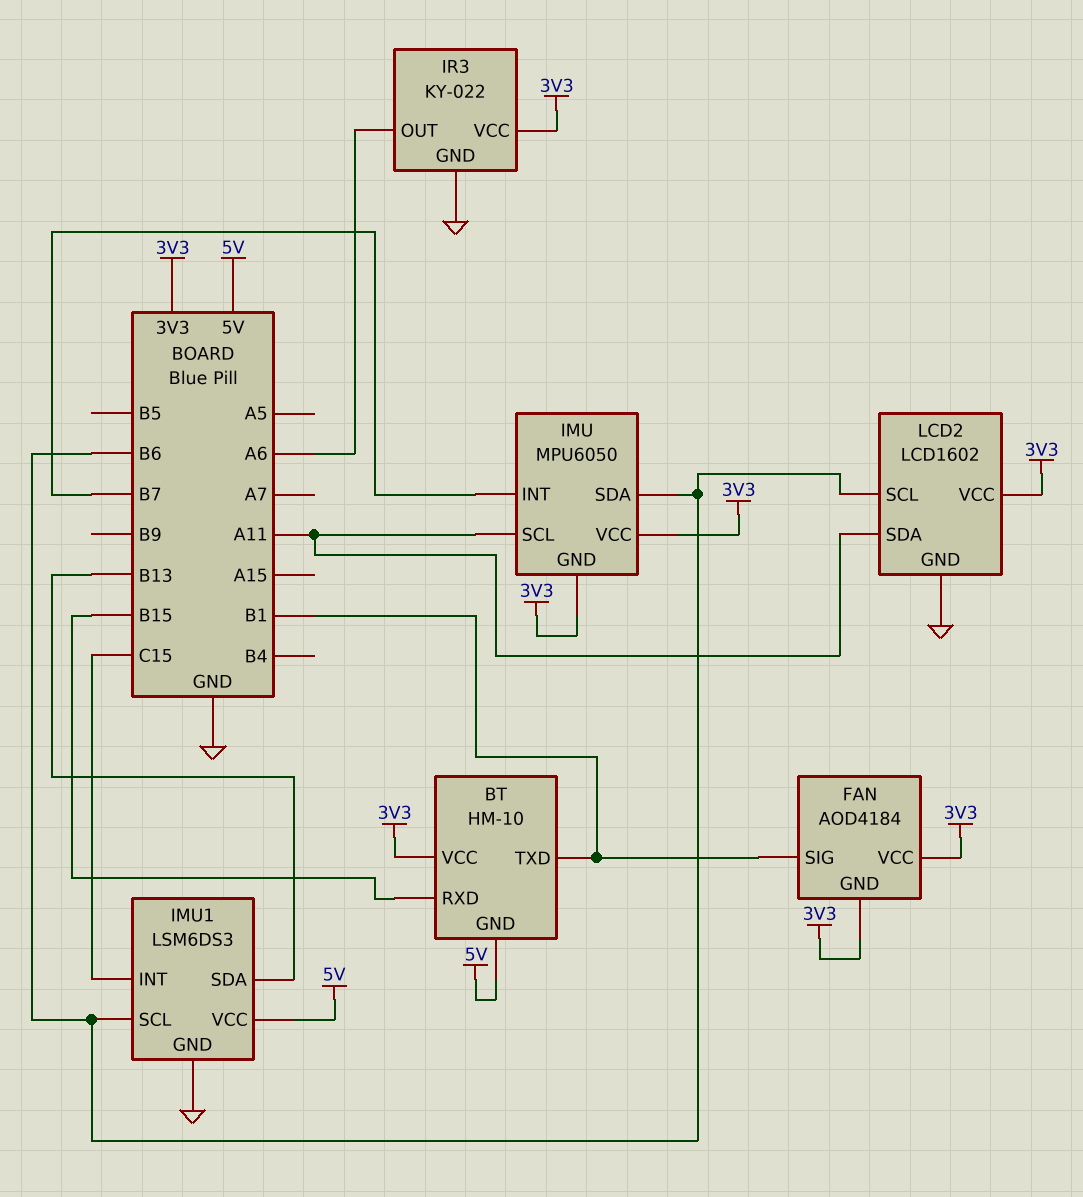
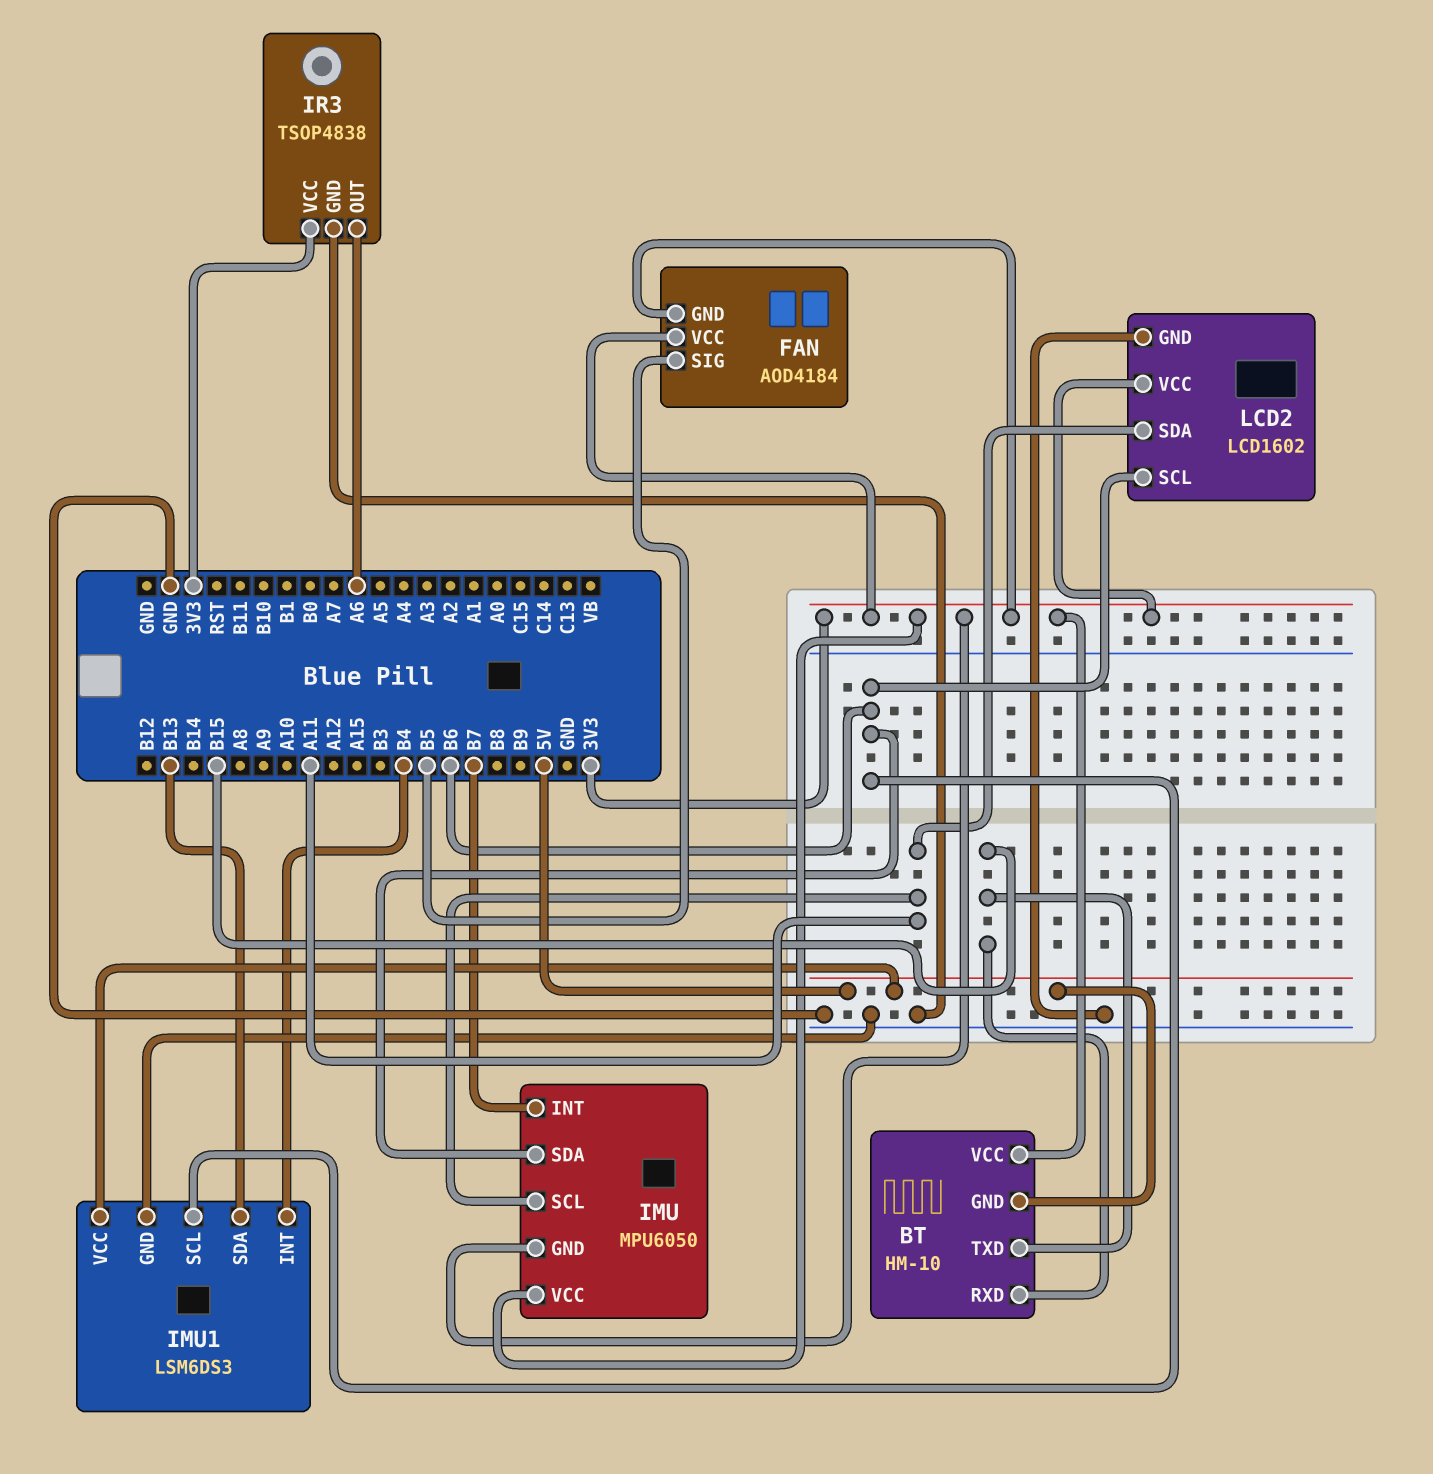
BT pin TXD: B1 -> B15
FAN pin SIG: B1 -> B5
IMU1 pin INT: C15 -> B4
IR3: KY-022 -> TSOP4838

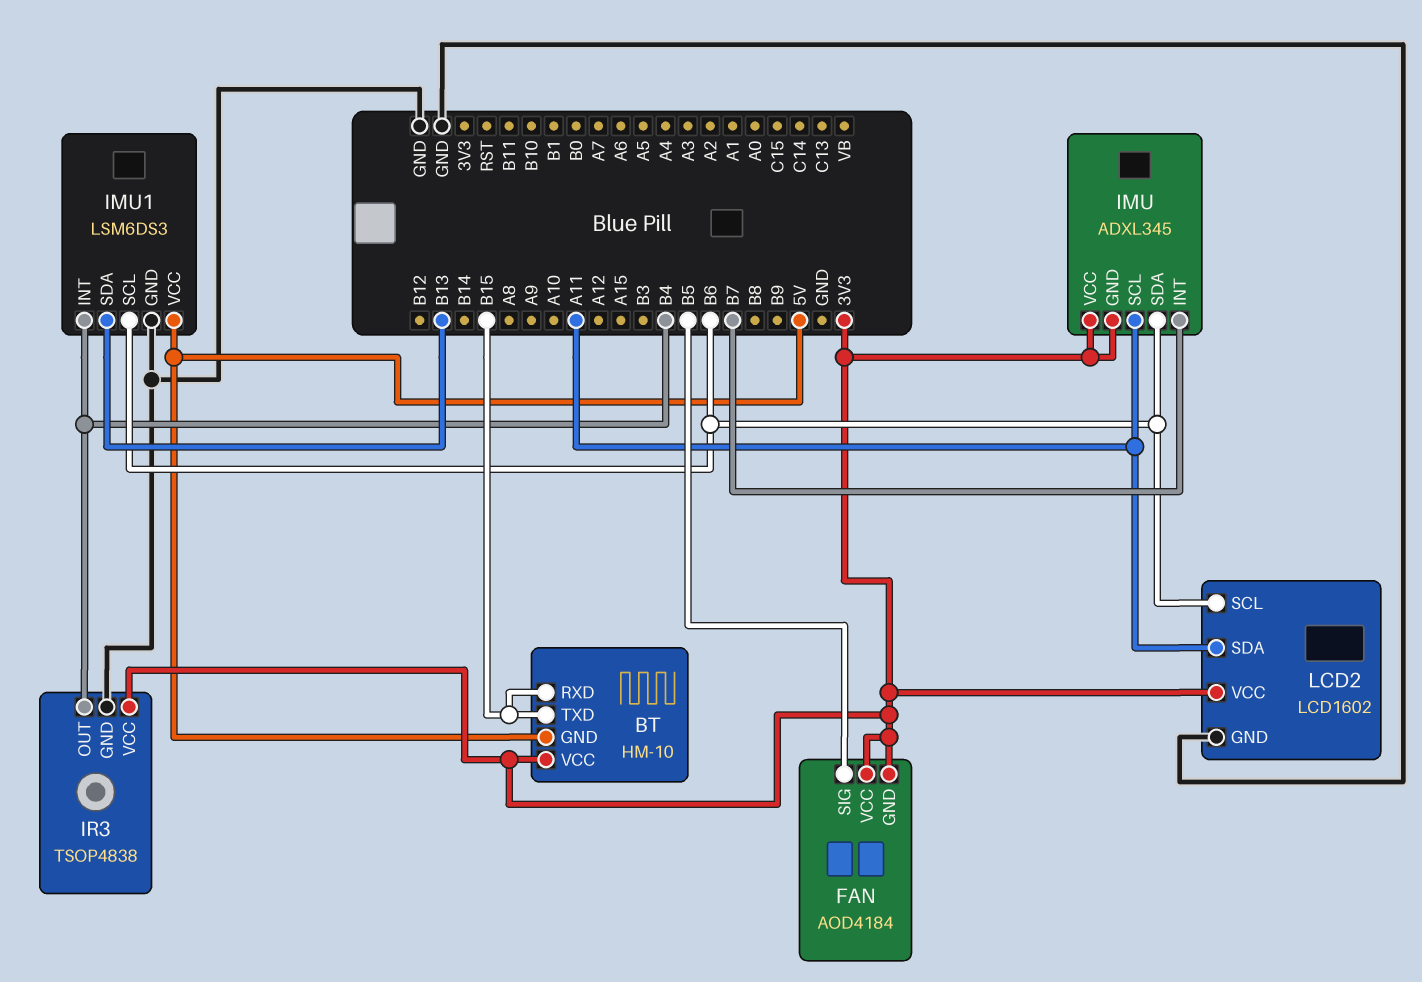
IMU: MPU6050 -> ADXL345
IR3 pin OUT: A6 -> B4

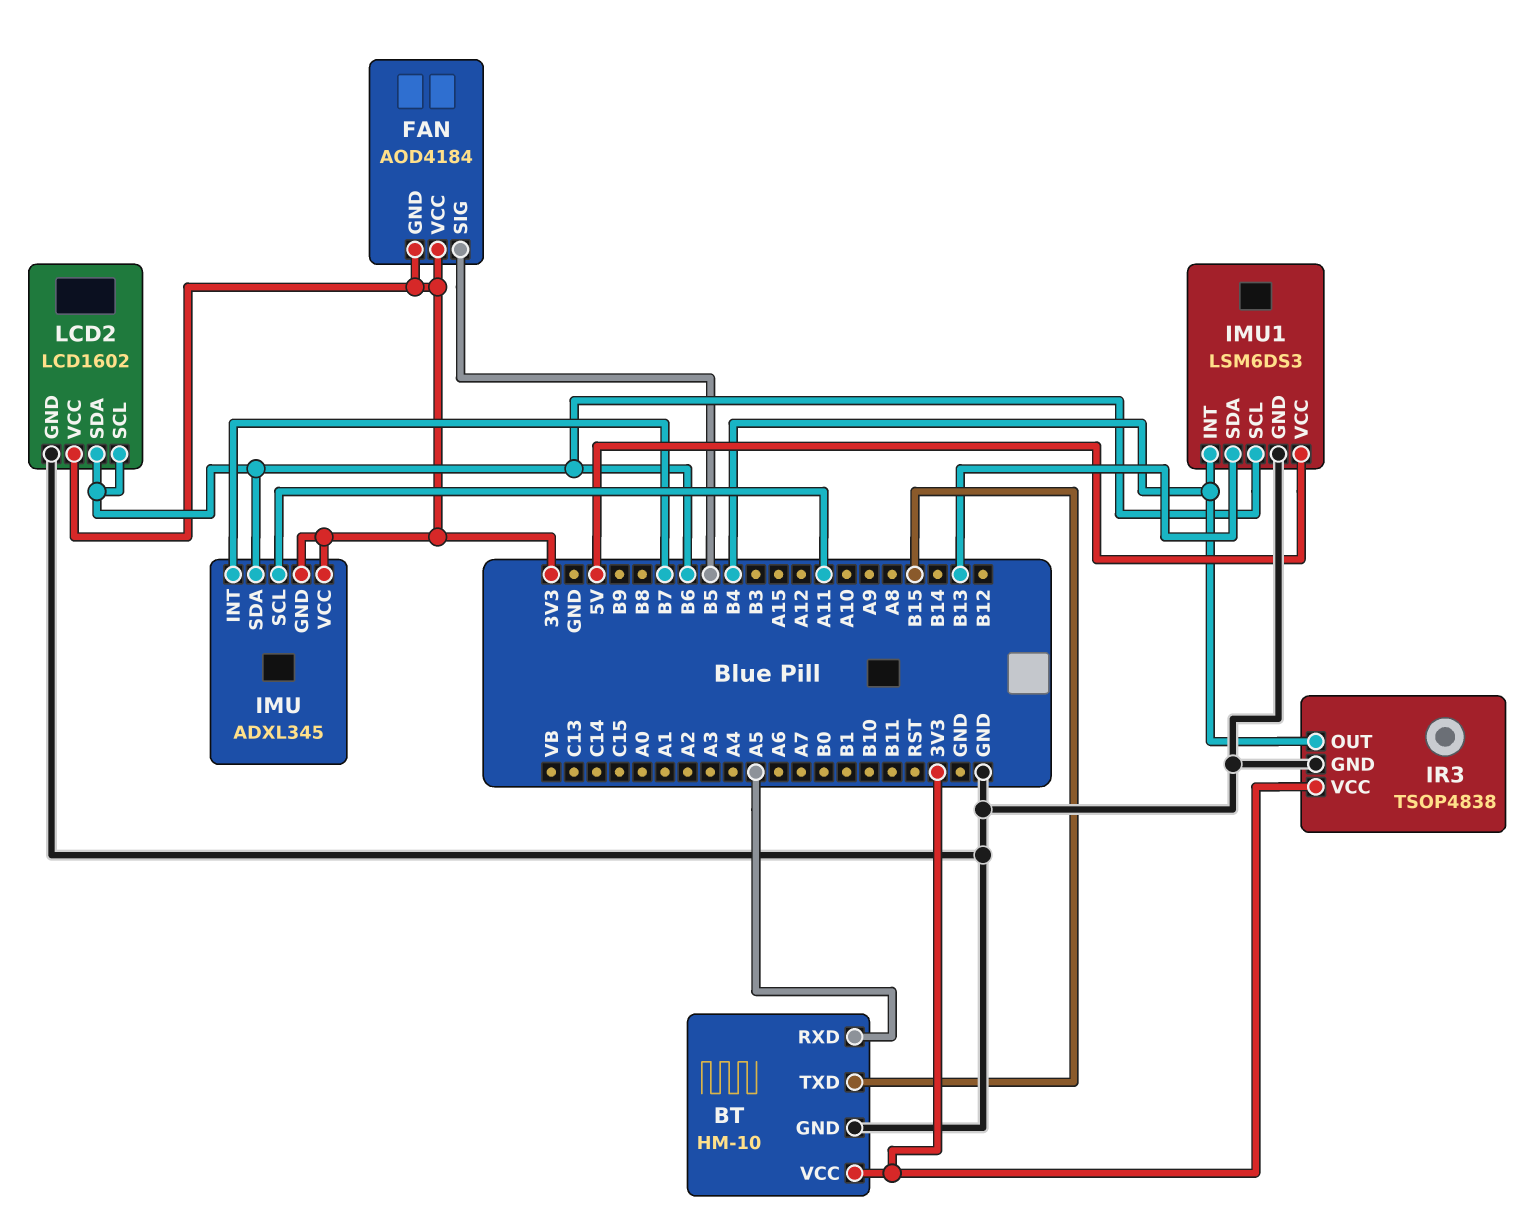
BT pin GND: 5V -> GND
BT pin RXD: B15 -> A5
LCD2 pin SDA: A11 -> B6

